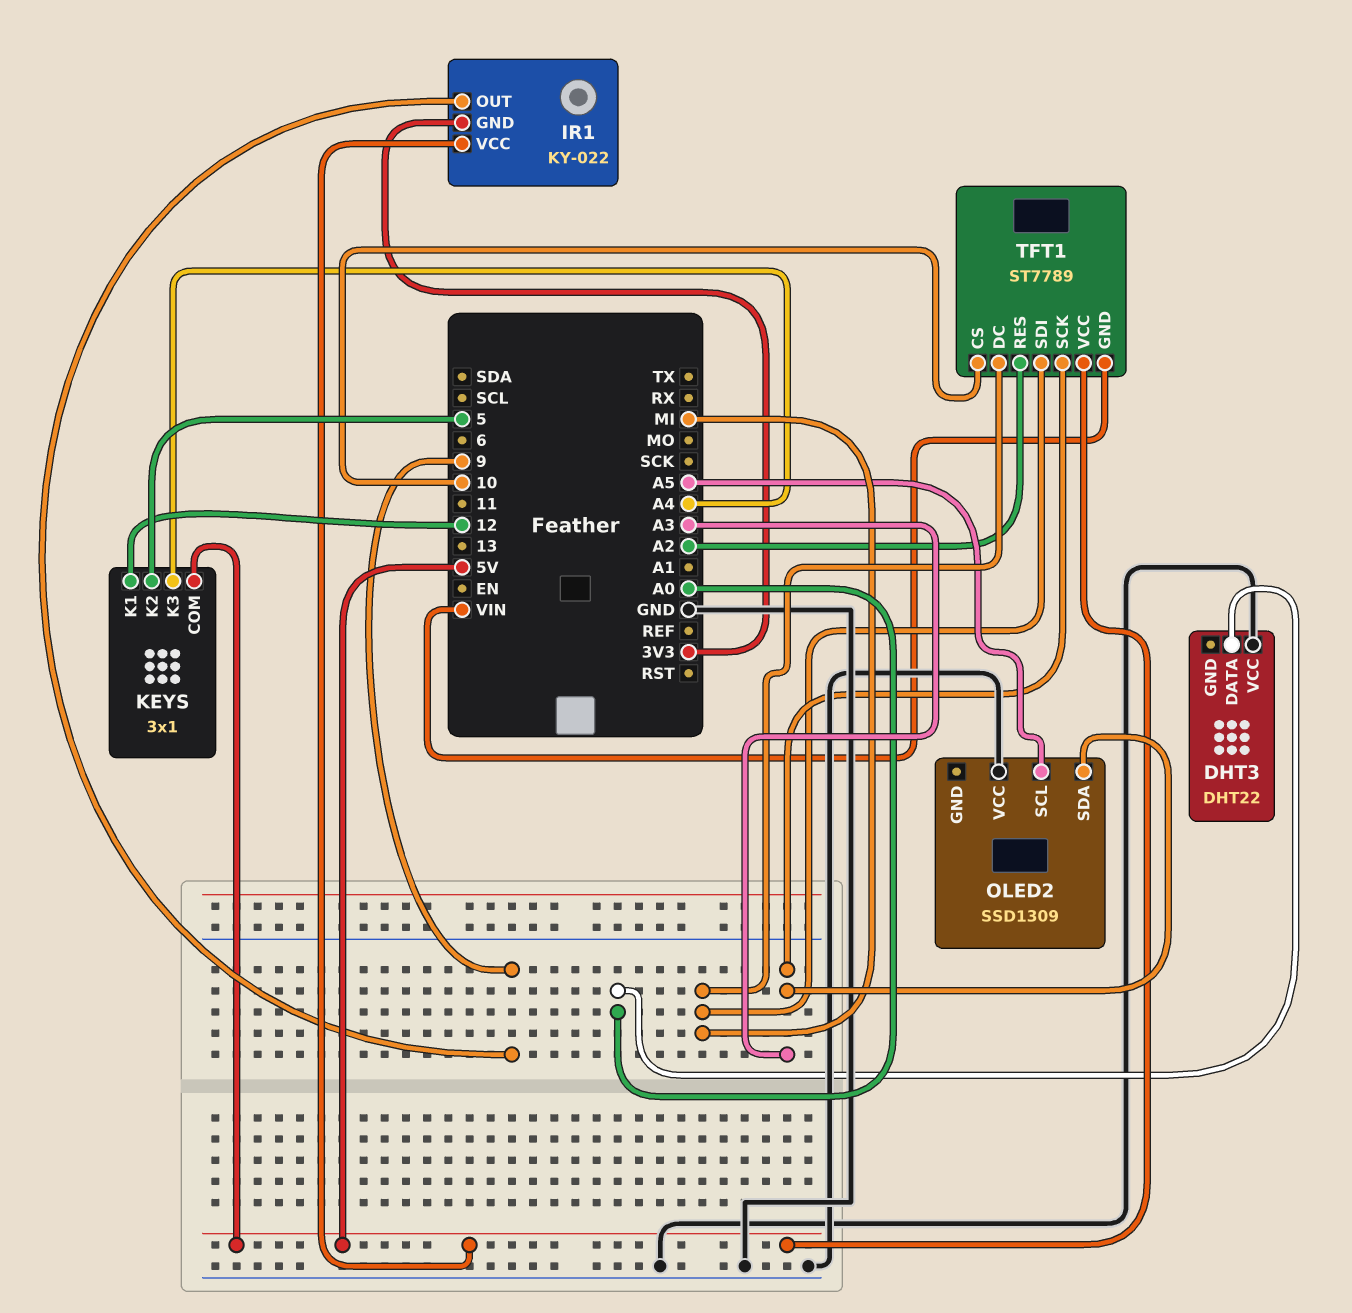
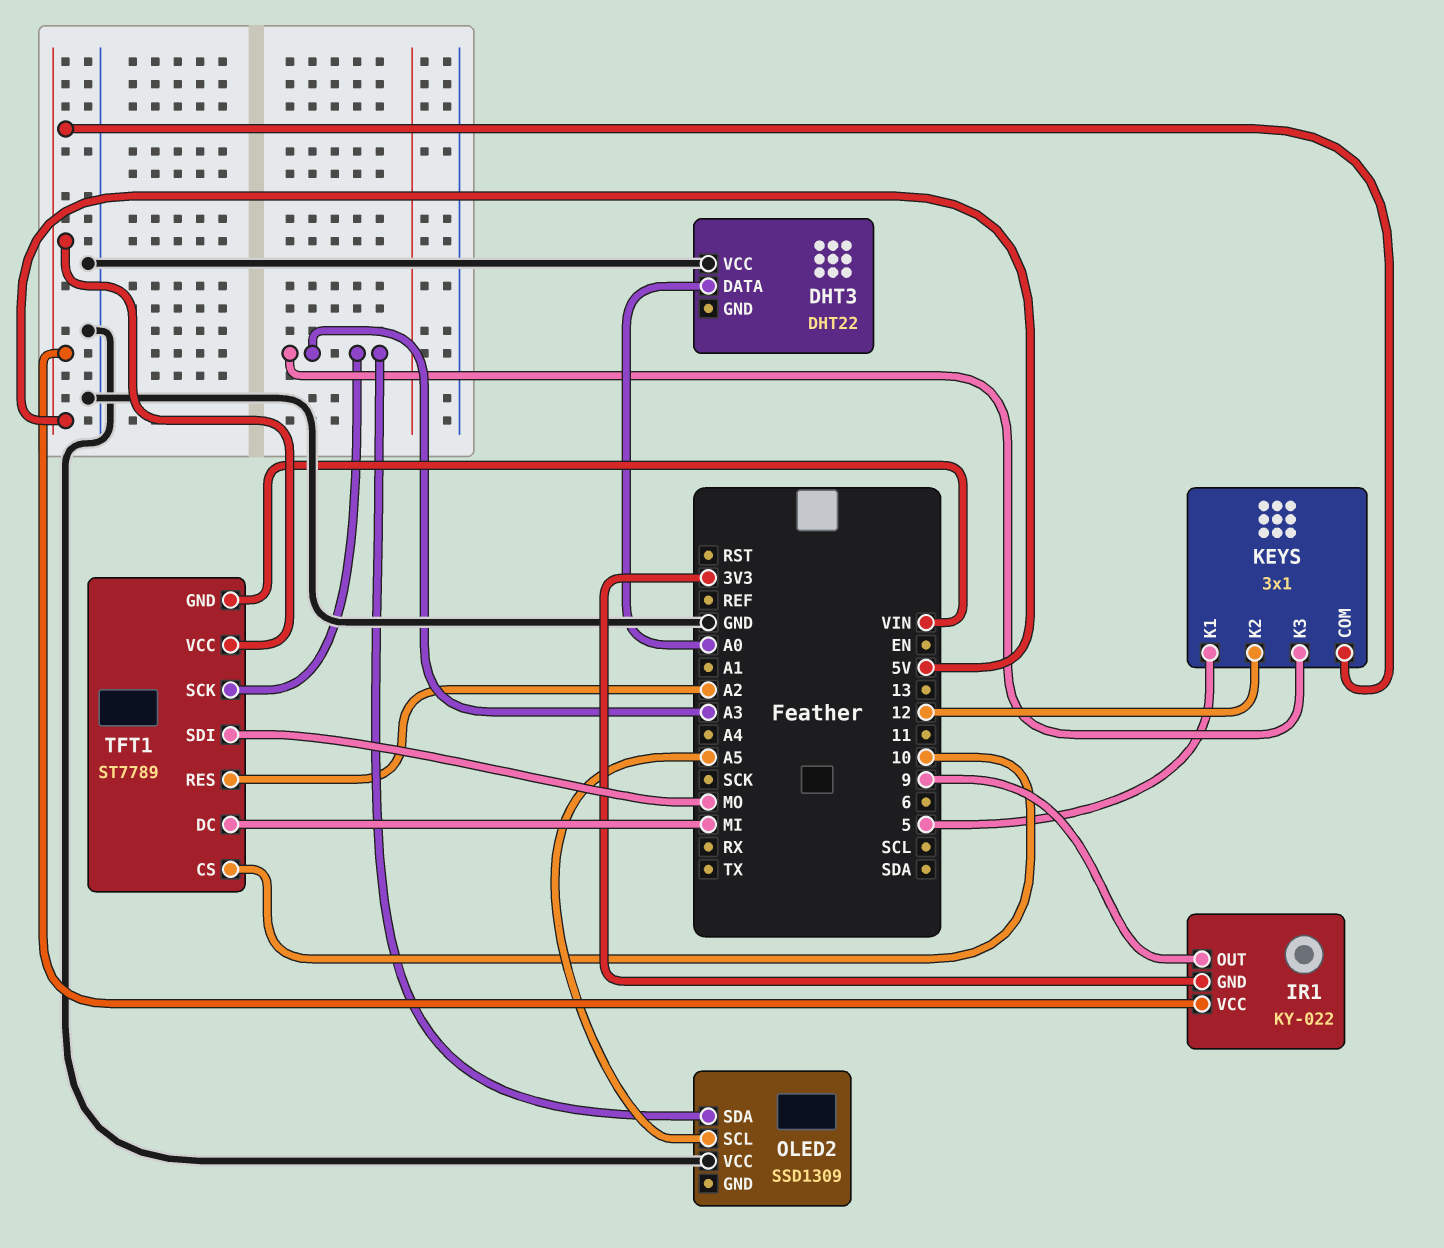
KEYS pin K1: 12 -> 5
KEYS pin K2: 5 -> 12
KEYS pin K3: A4 -> A3
TFT1 pin SDI: MI -> MO

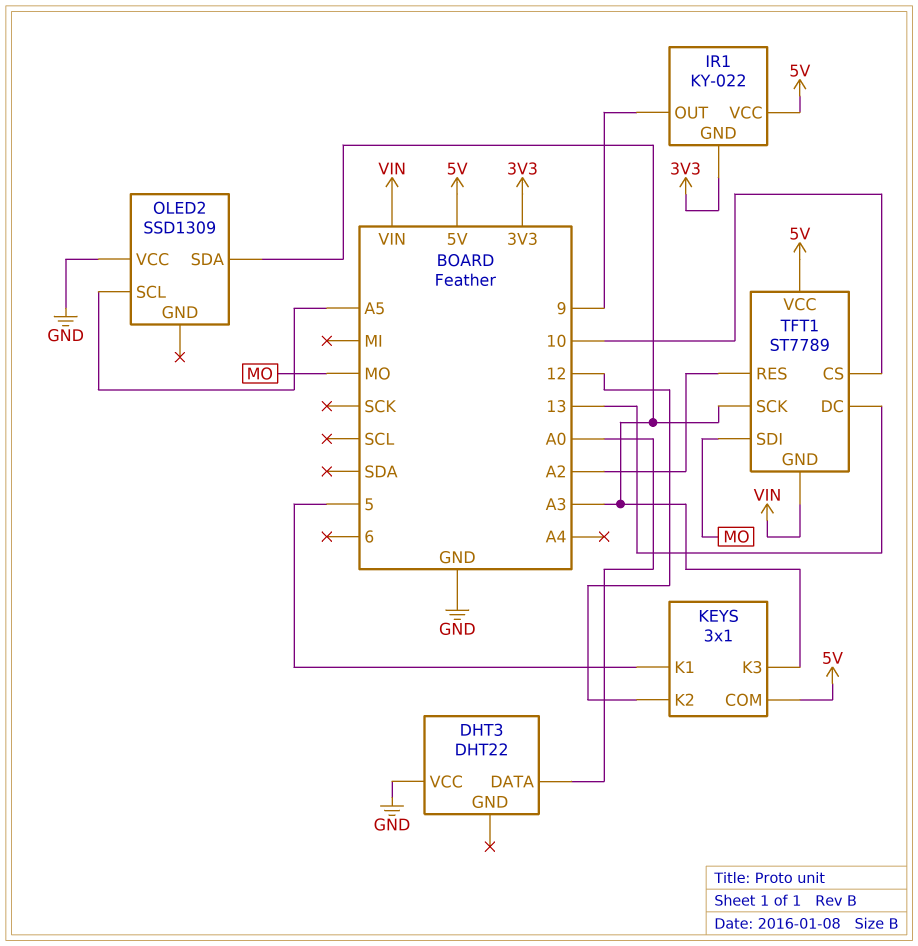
TFT1 pin DC: MI -> 13

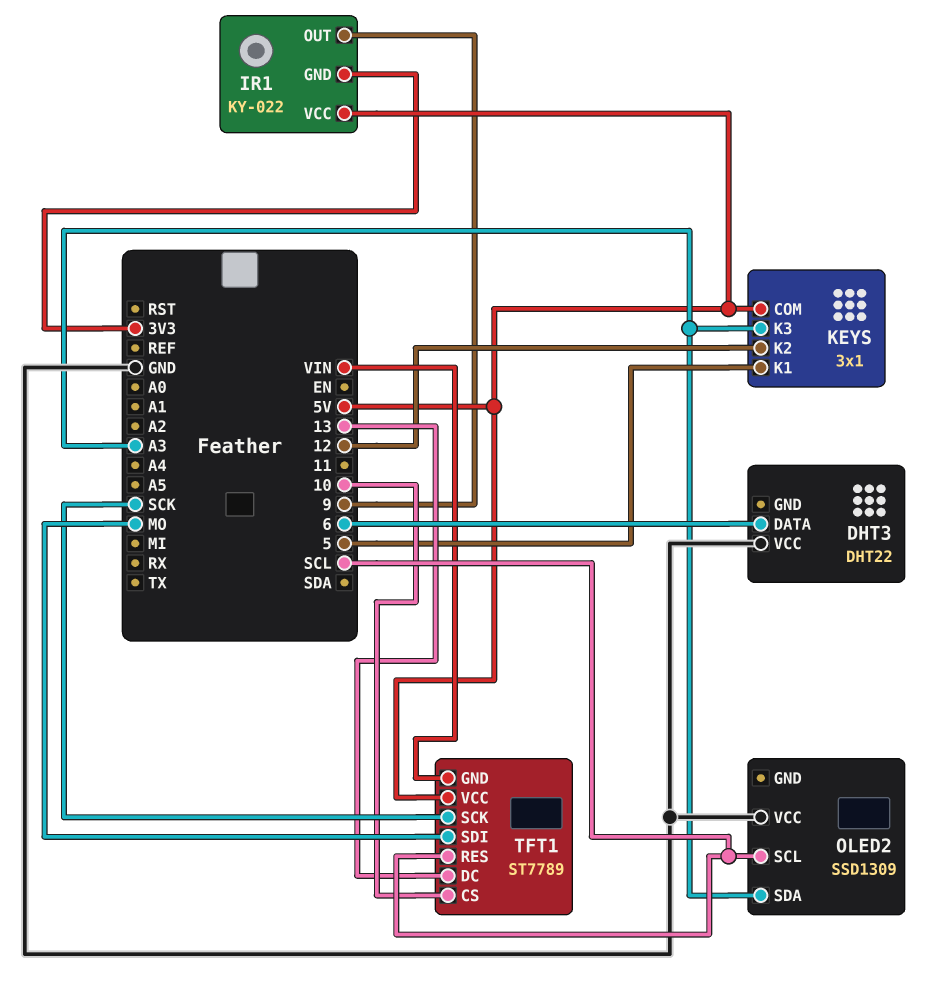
DHT3 pin DATA: A0 -> 6
OLED2 pin SCL: A5 -> SCL
TFT1 pin RES: A2 -> SCL
TFT1 pin SCK: A3 -> SCK

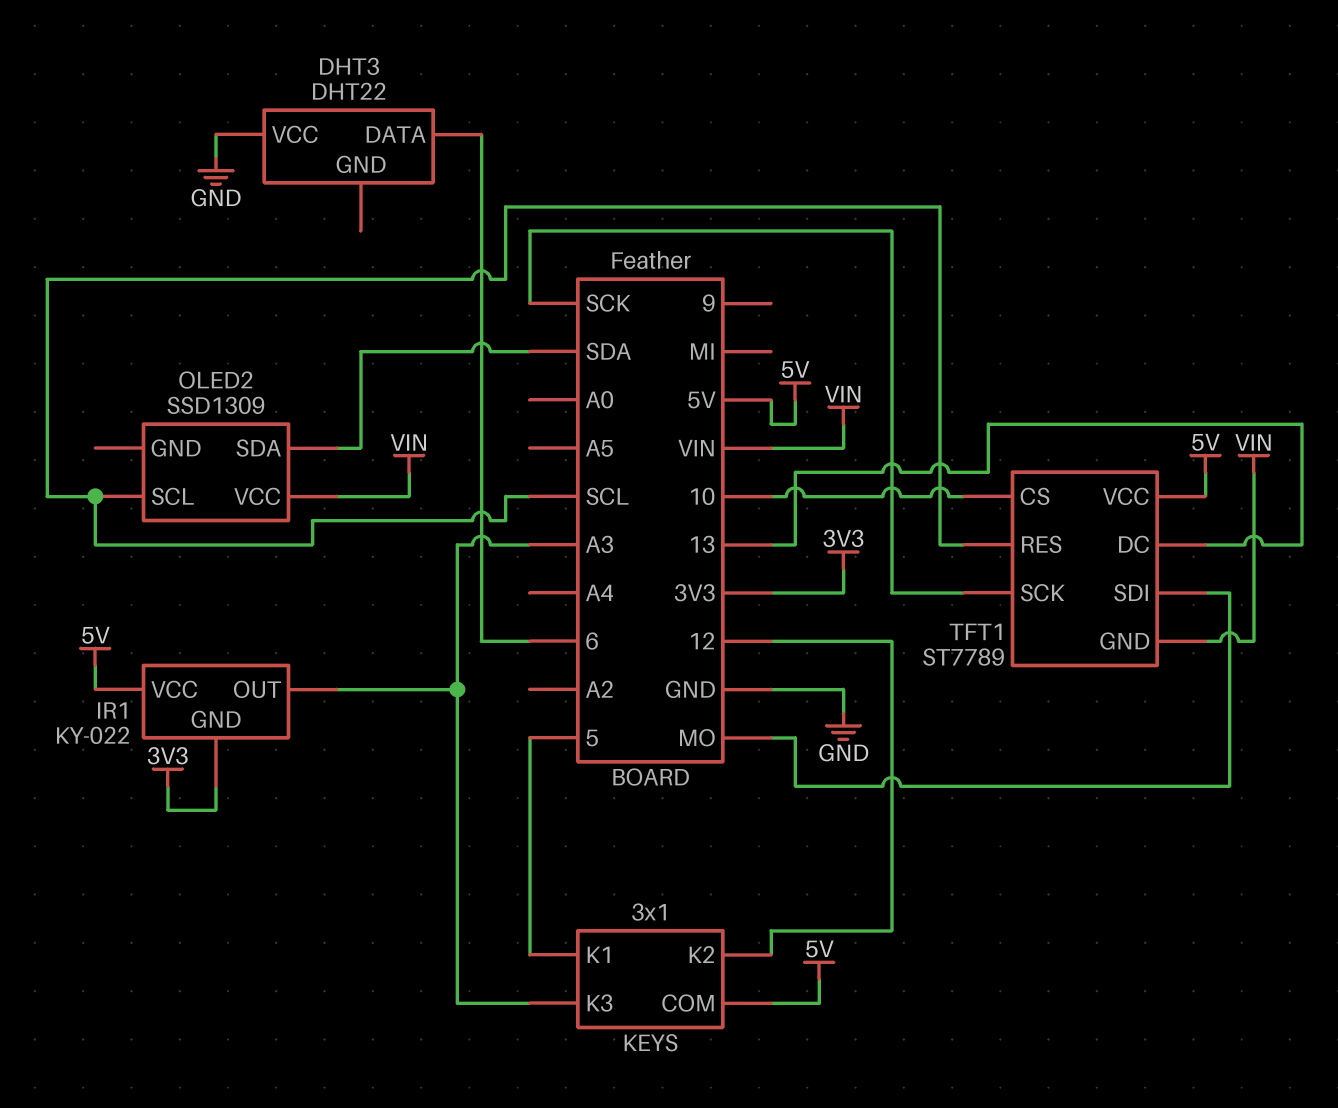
IR1 pin OUT: 9 -> A3
OLED2 pin SDA: A3 -> SDA
OLED2 pin VCC: GND -> VIN

